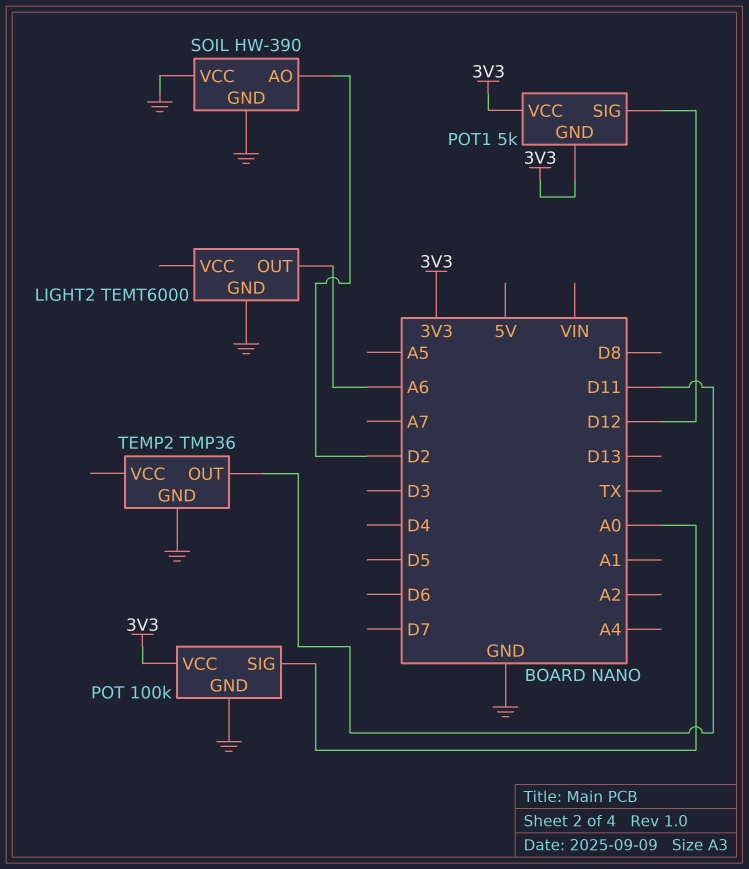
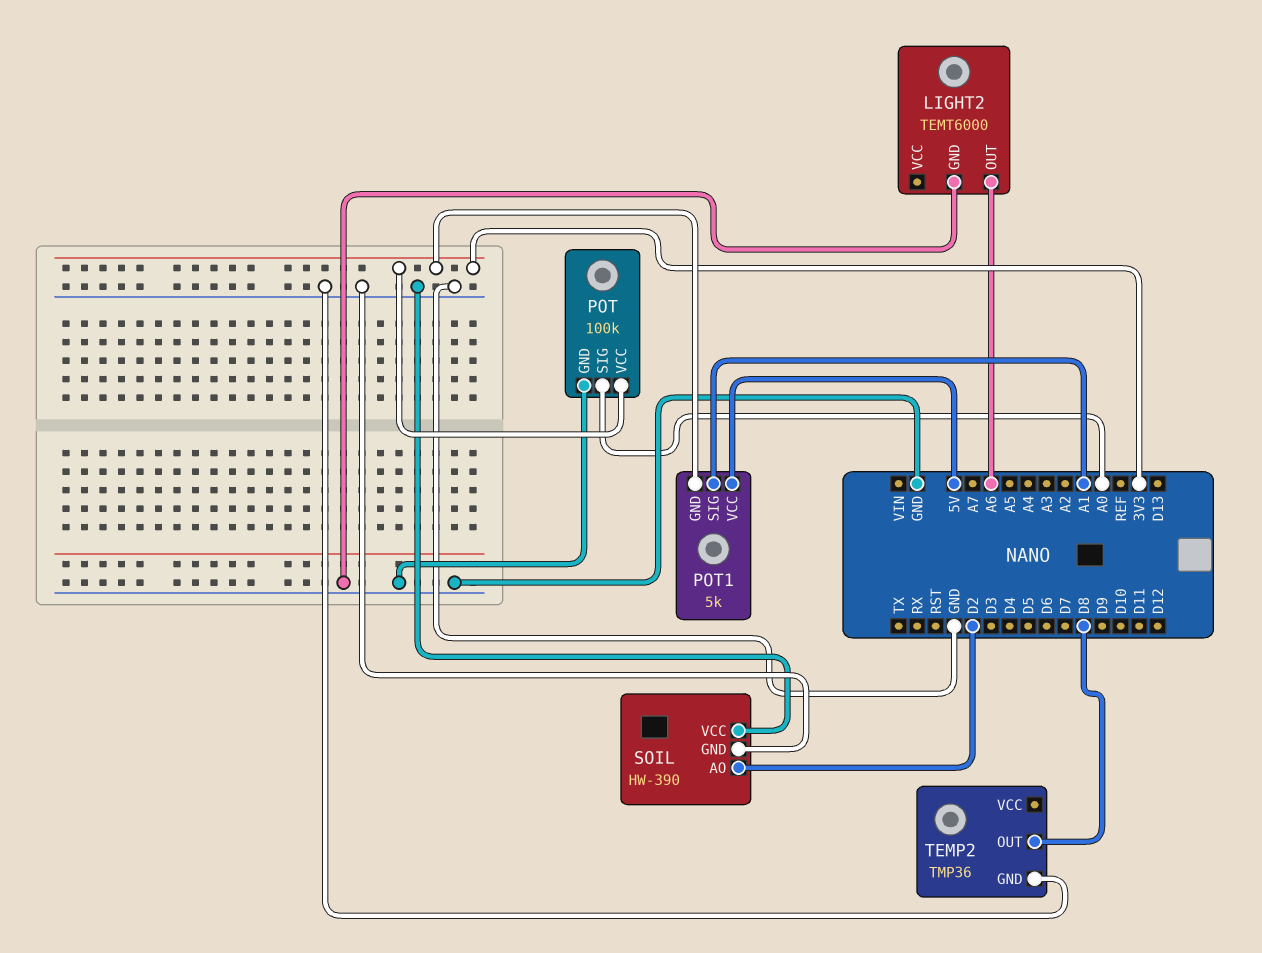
POT1 pin SIG: D12 -> A1
POT1 pin VCC: 3V3 -> 5V
TEMP2 pin OUT: D11 -> D8

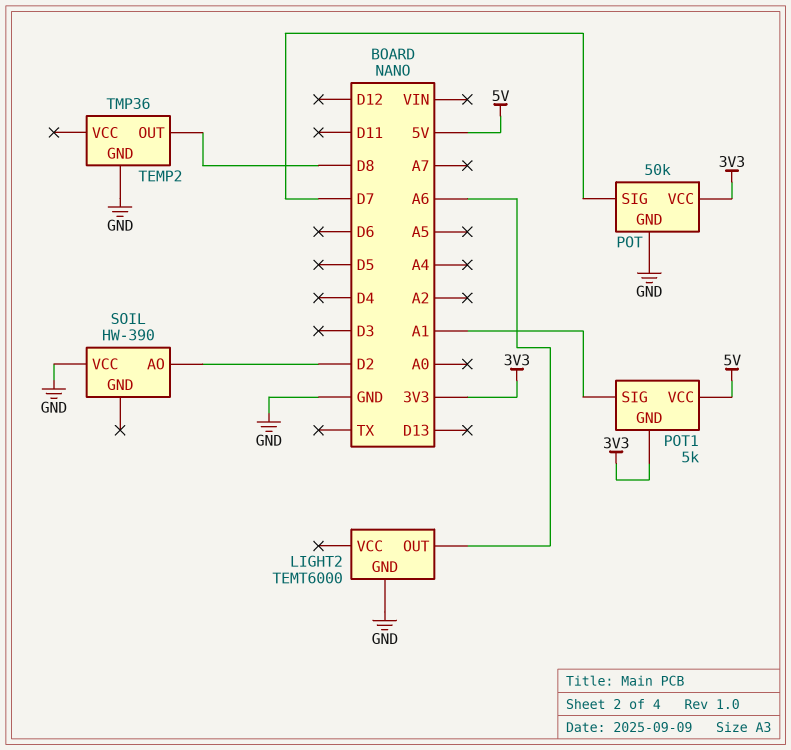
POT: 100k -> 50k
POT pin SIG: A0 -> D7
SOIL pin GND: GND -> none

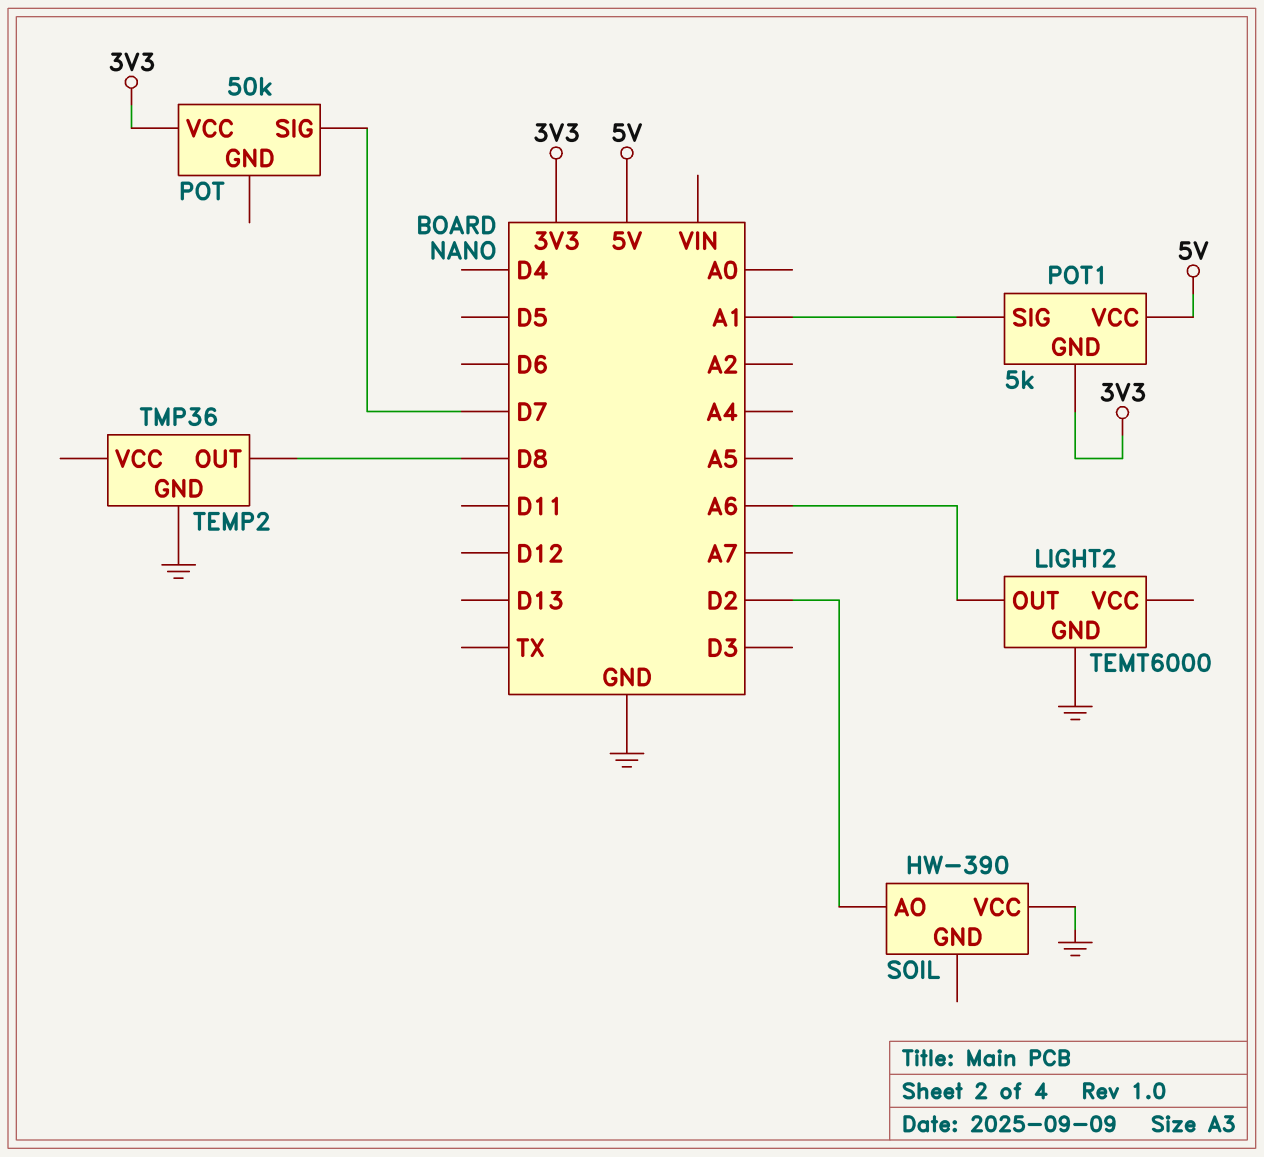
POT pin GND: GND -> none

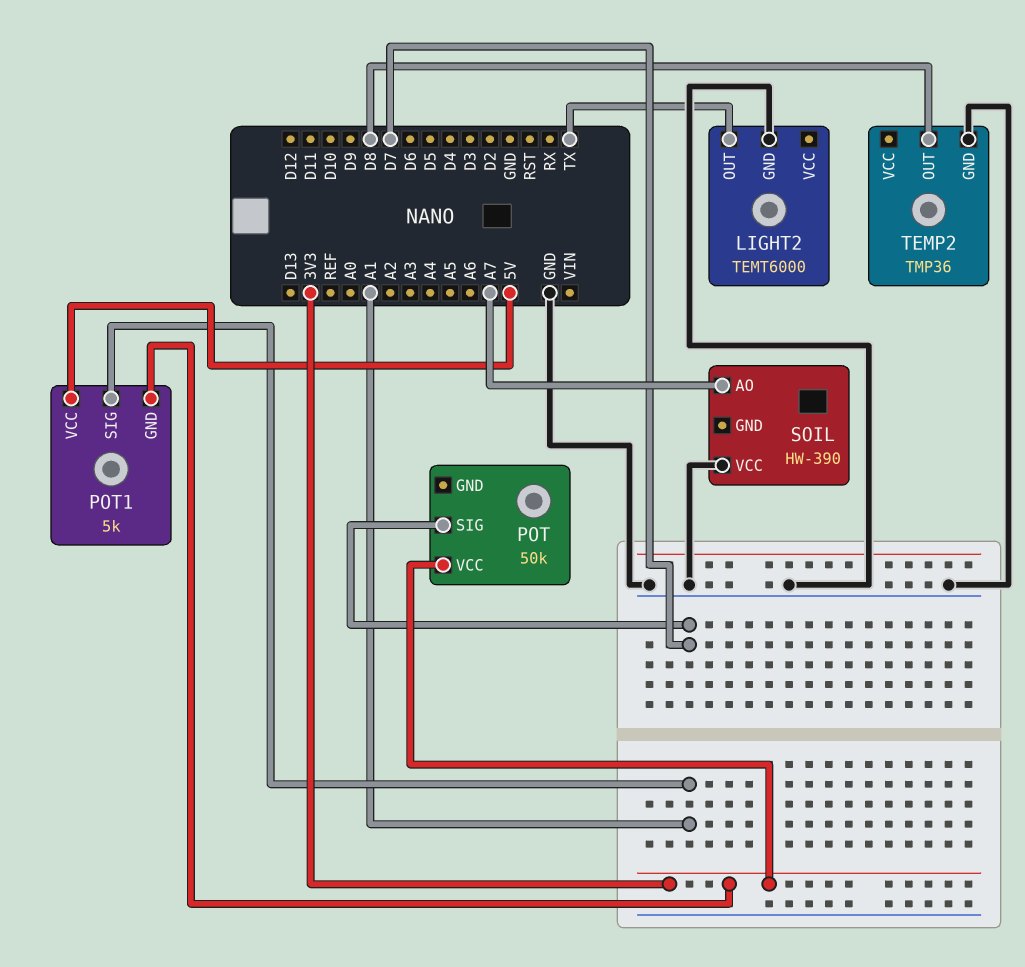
LIGHT2 pin OUT: A6 -> TX
SOIL pin AO: D2 -> A7

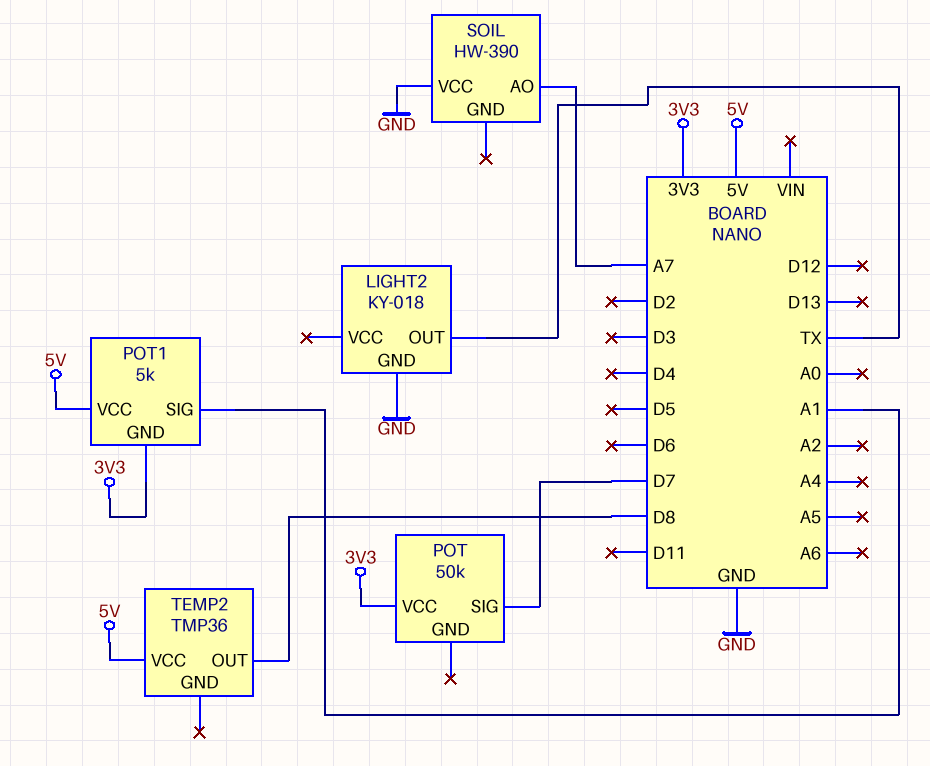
LIGHT2: TEMT6000 -> KY-018
TEMP2 pin GND: GND -> none
TEMP2 pin VCC: none -> 5V

